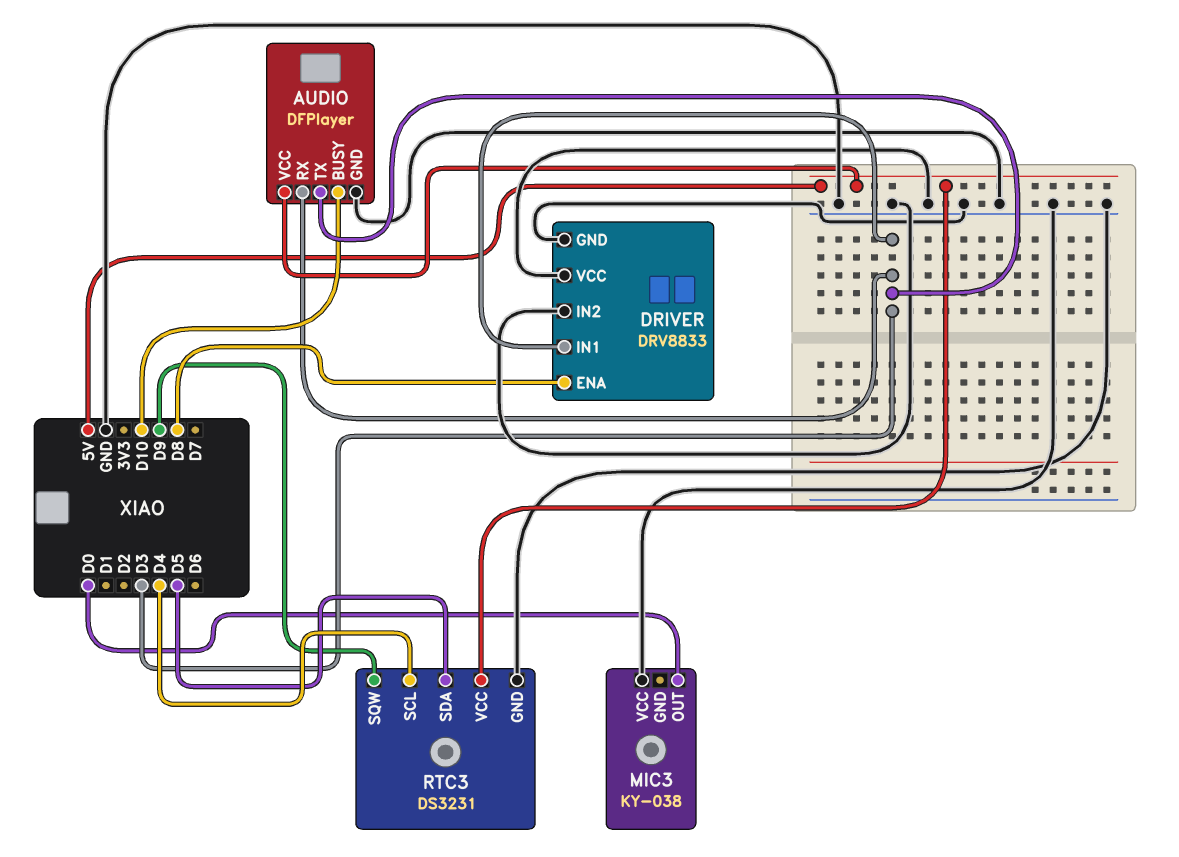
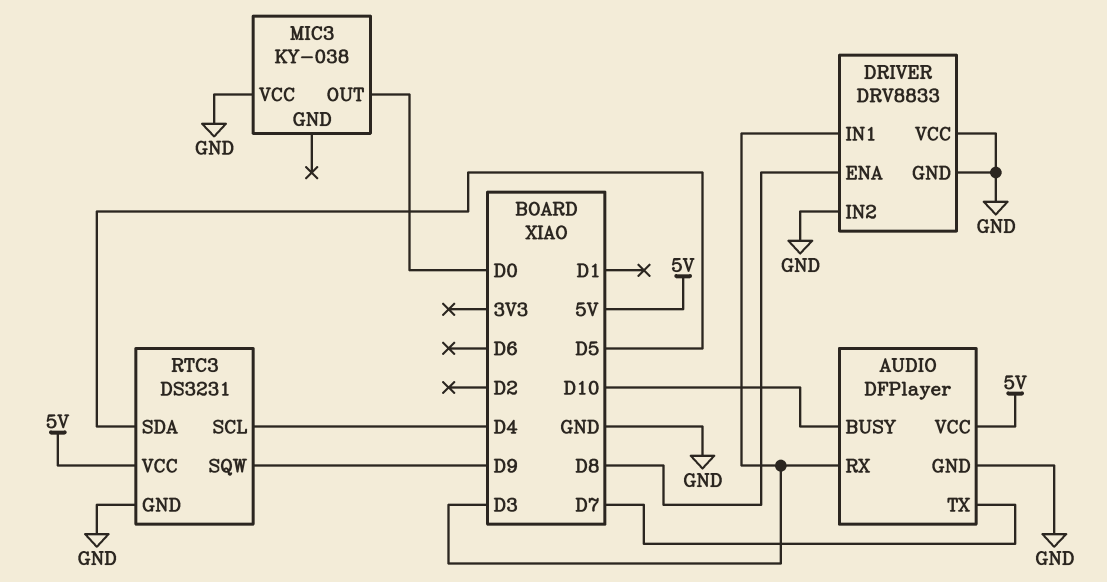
AUDIO pin TX: D3 -> D7

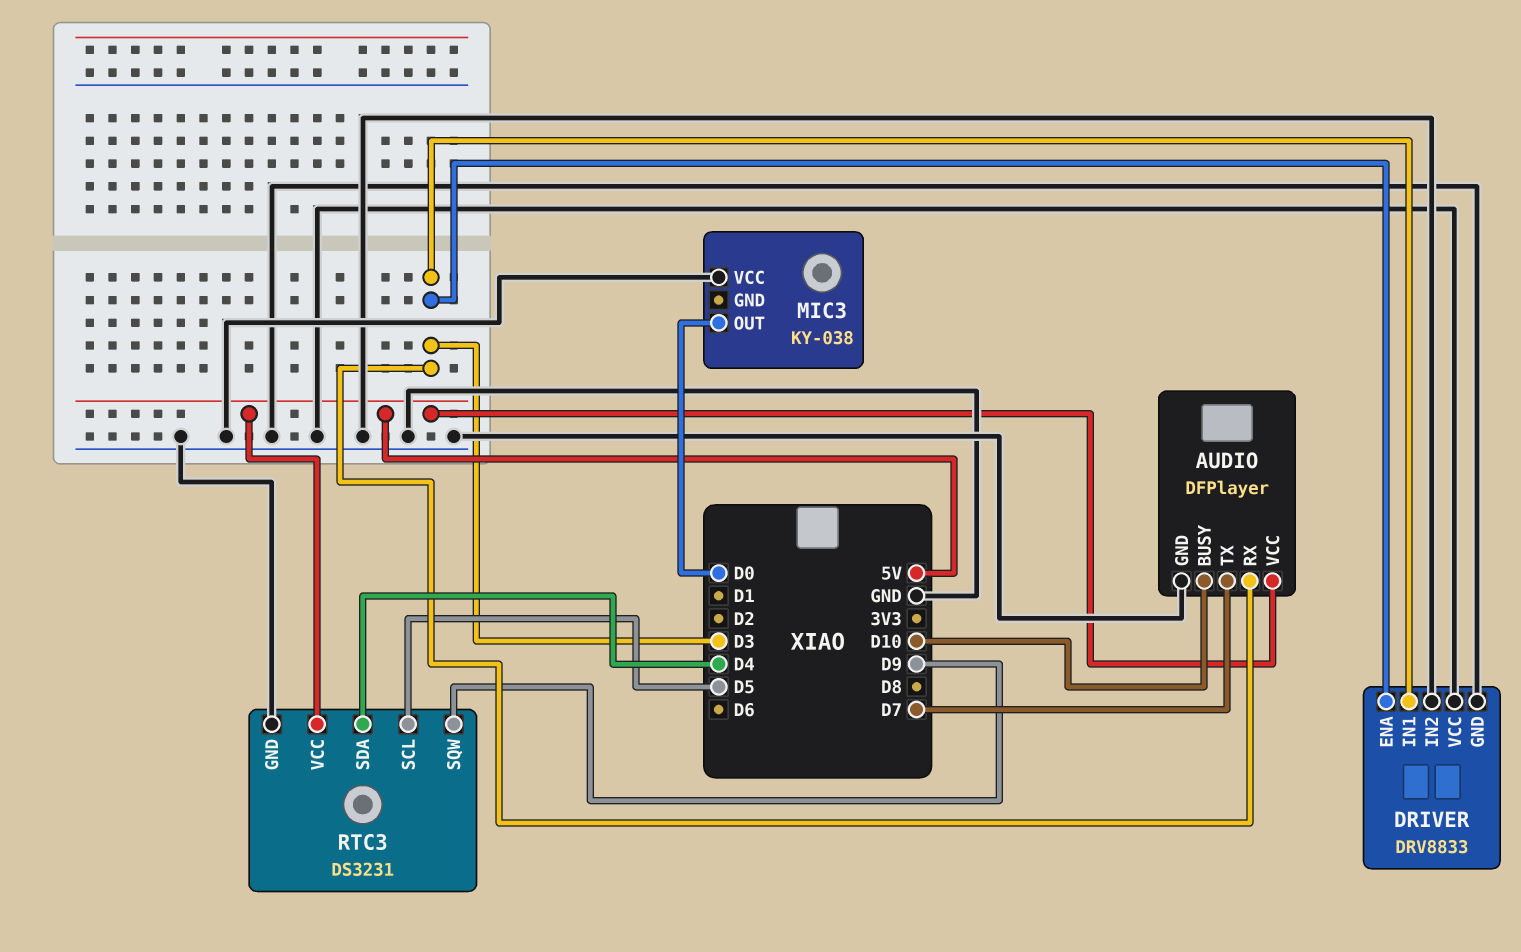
DRIVER pin ENA: D8 -> D3
RTC3 pin SCL: D4 -> D5
RTC3 pin SDA: D5 -> D4

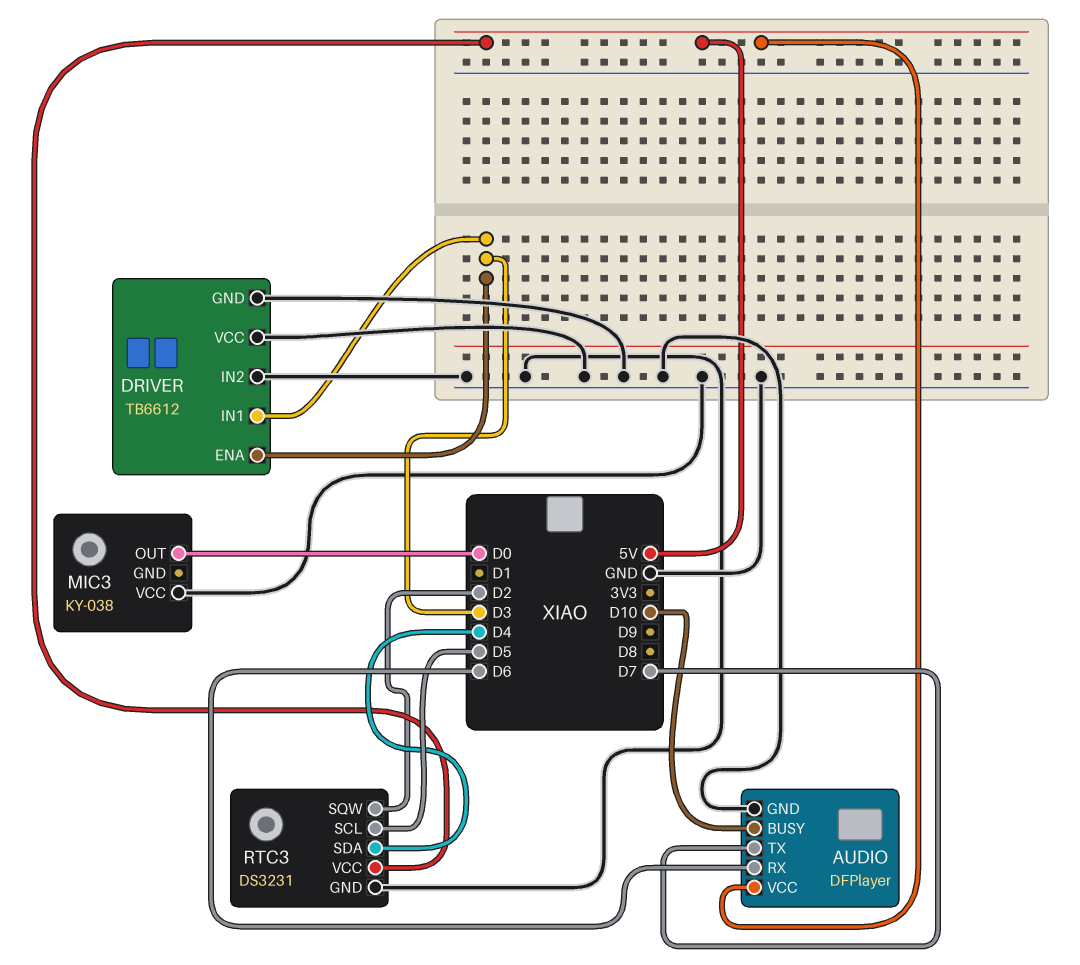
AUDIO pin RX: D3 -> D6
DRIVER: DRV8833 -> TB6612
RTC3 pin SQW: D9 -> D2

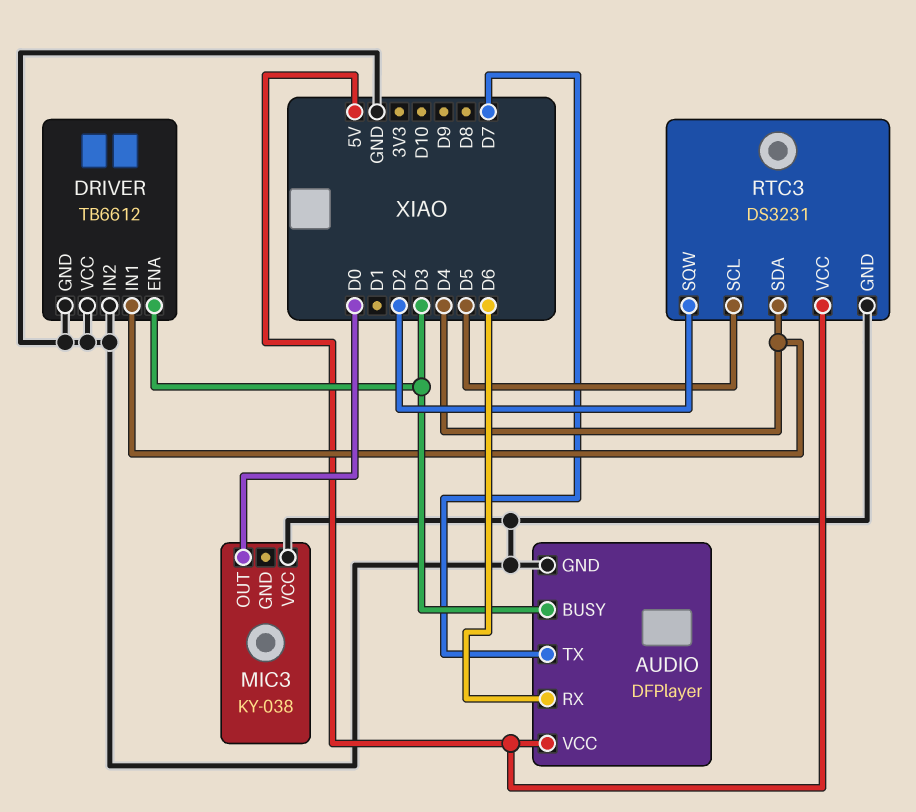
AUDIO pin BUSY: D10 -> D3
DRIVER pin IN1: D3 -> D4

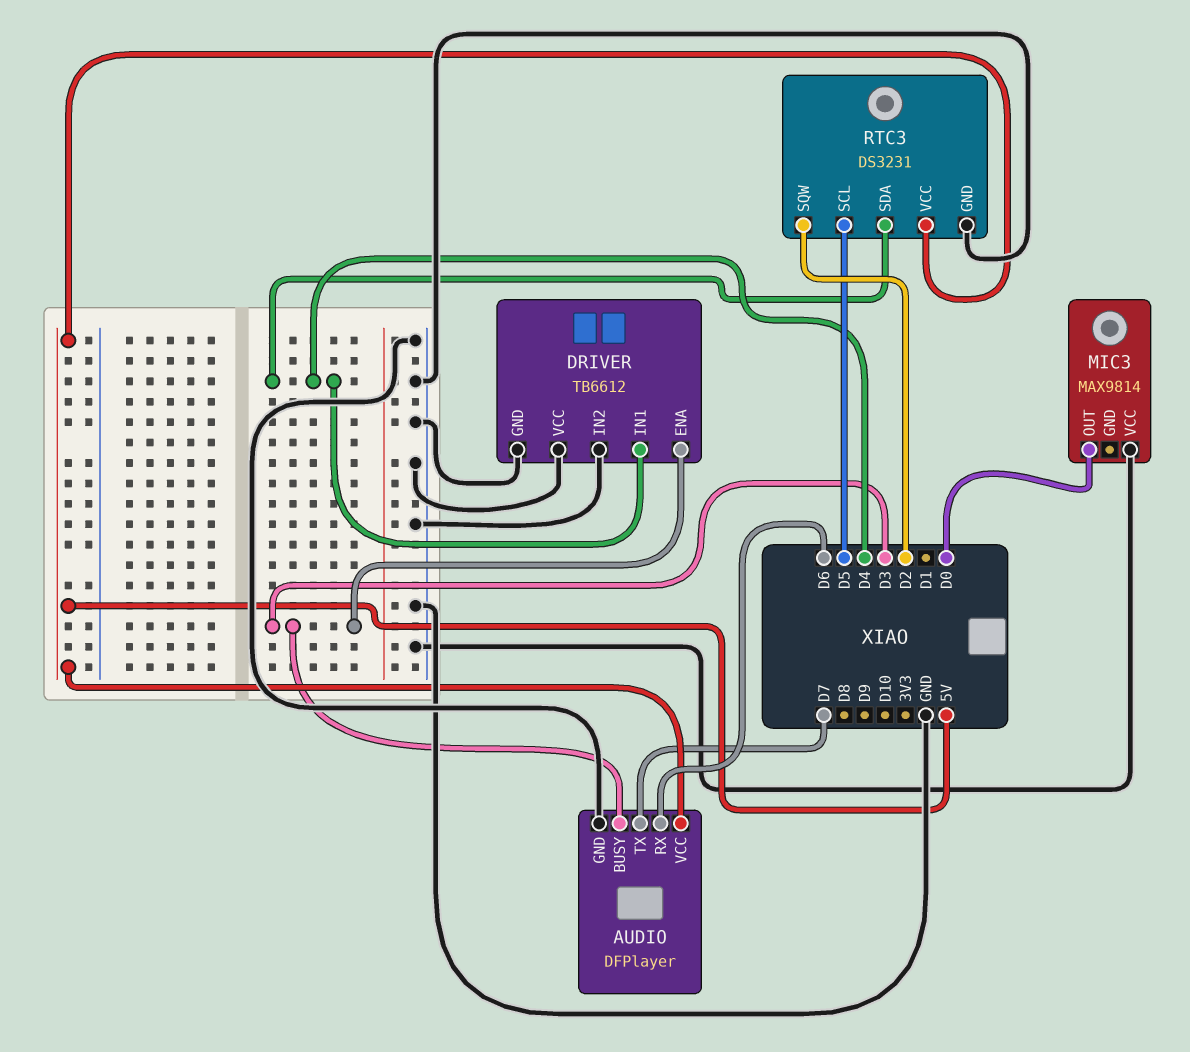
MIC3: KY-038 -> MAX9814

